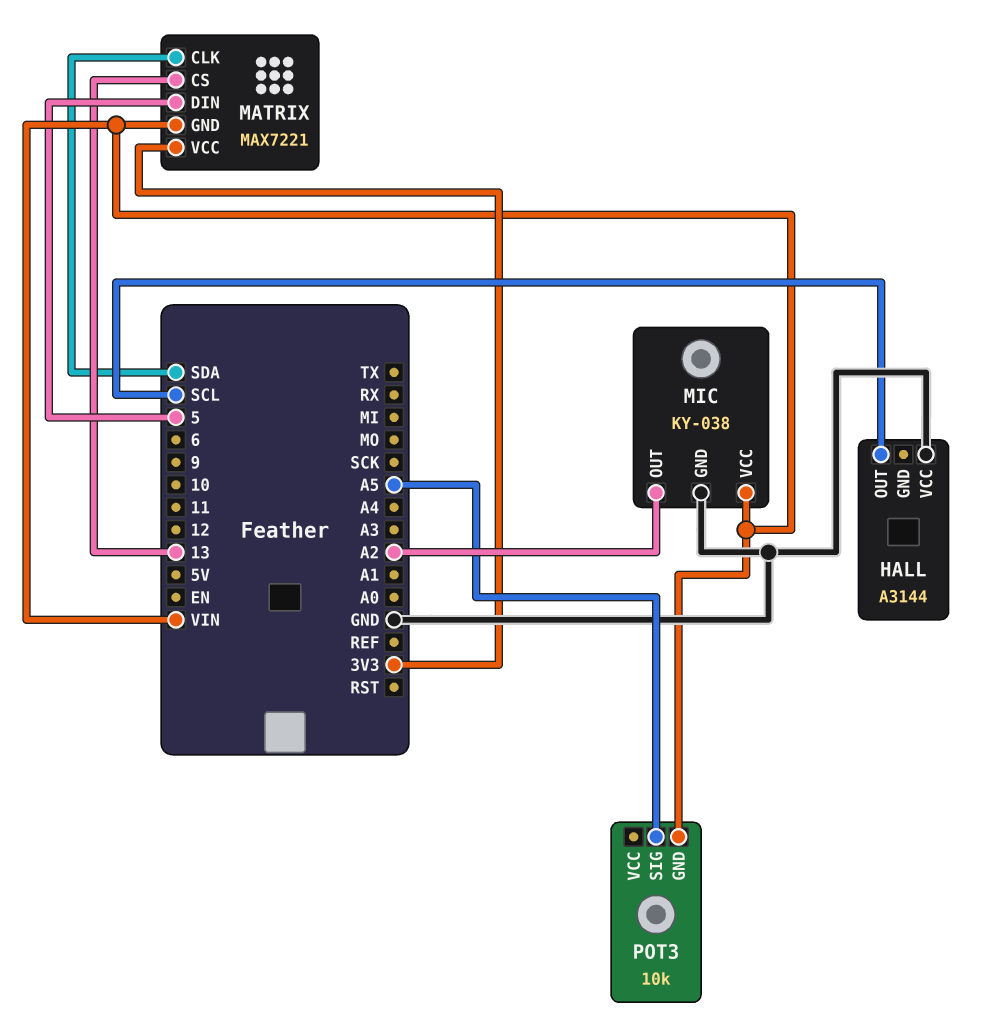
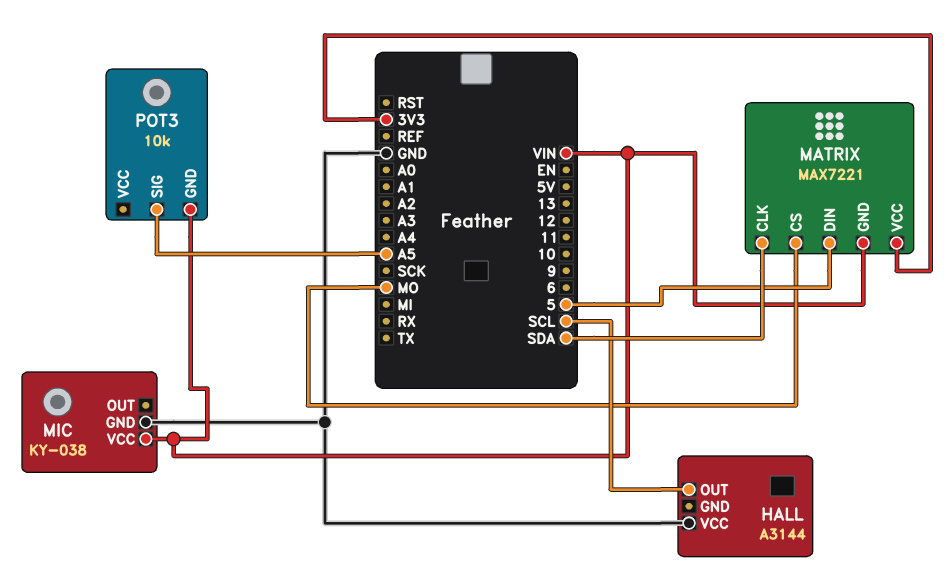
MATRIX pin CS: 13 -> MO
MIC pin OUT: A2 -> none

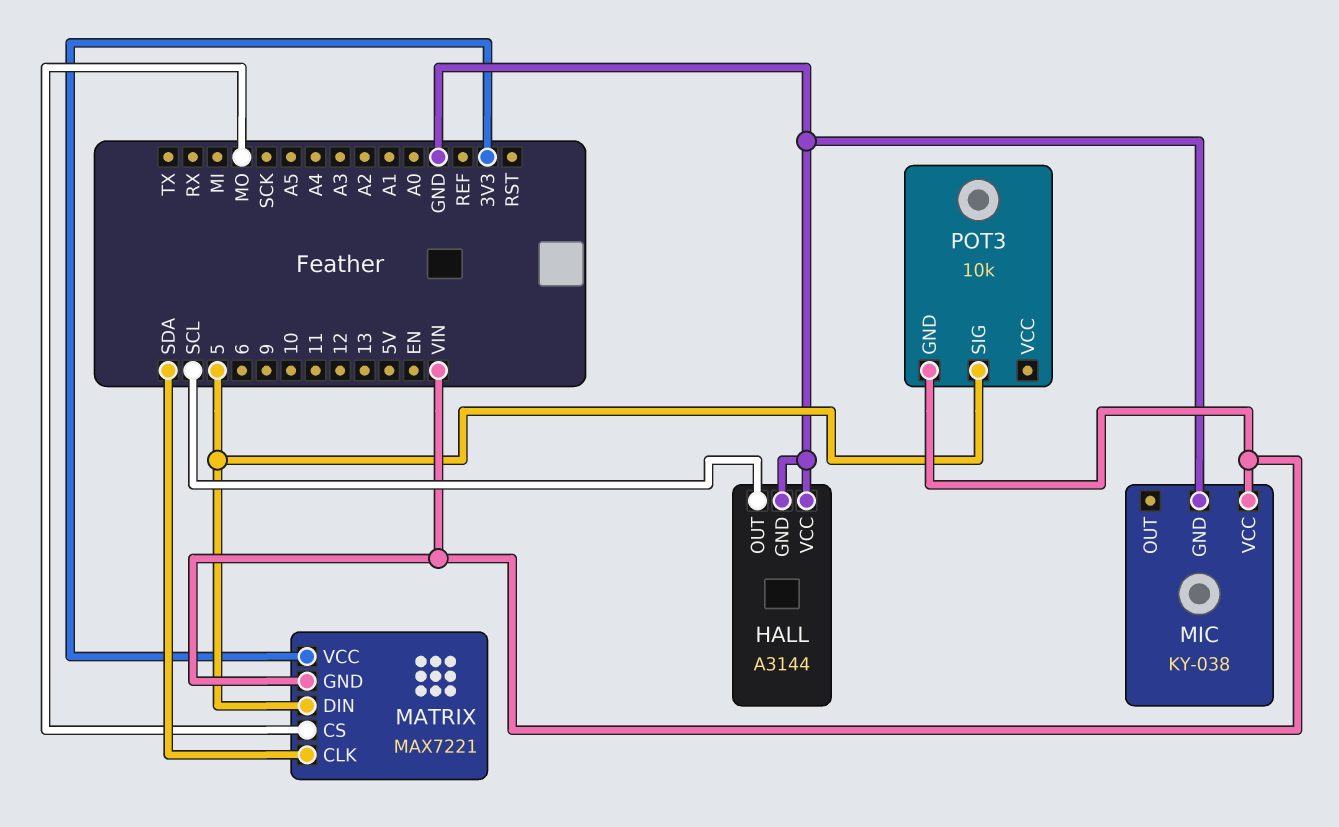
HALL pin GND: none -> GND
POT3 pin SIG: A5 -> 5

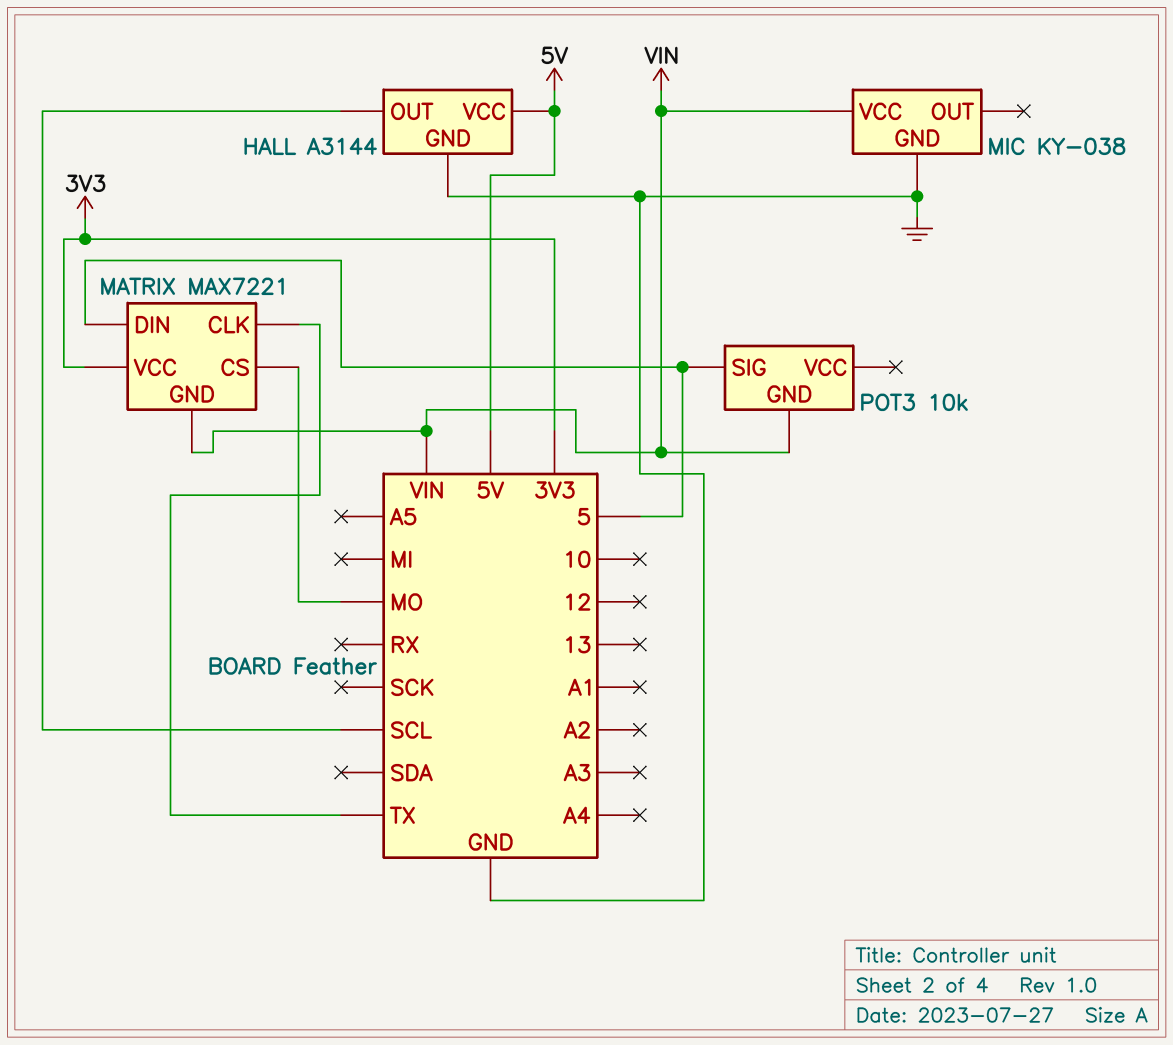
HALL pin VCC: GND -> 5V
MATRIX pin CLK: SDA -> TX

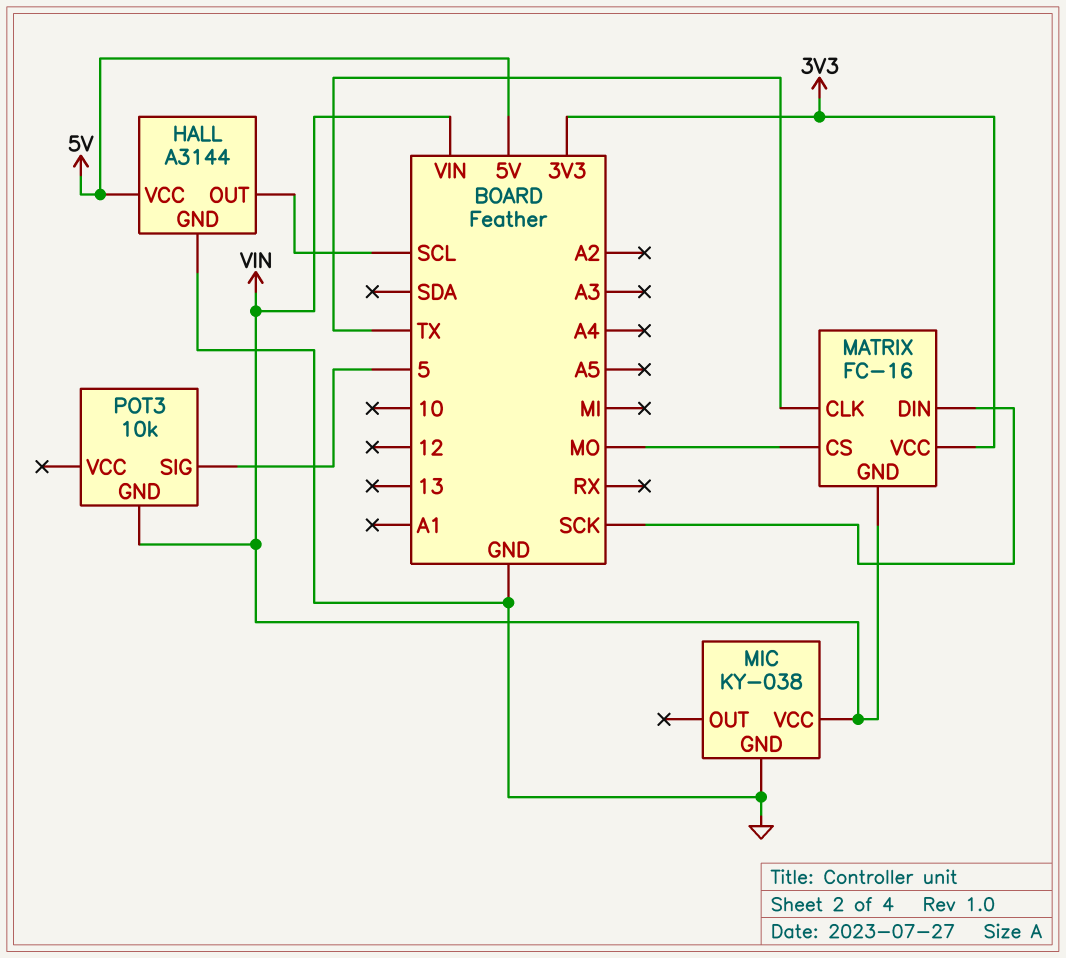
MATRIX: MAX7221 -> FC-16
MATRIX pin DIN: 5 -> SCK

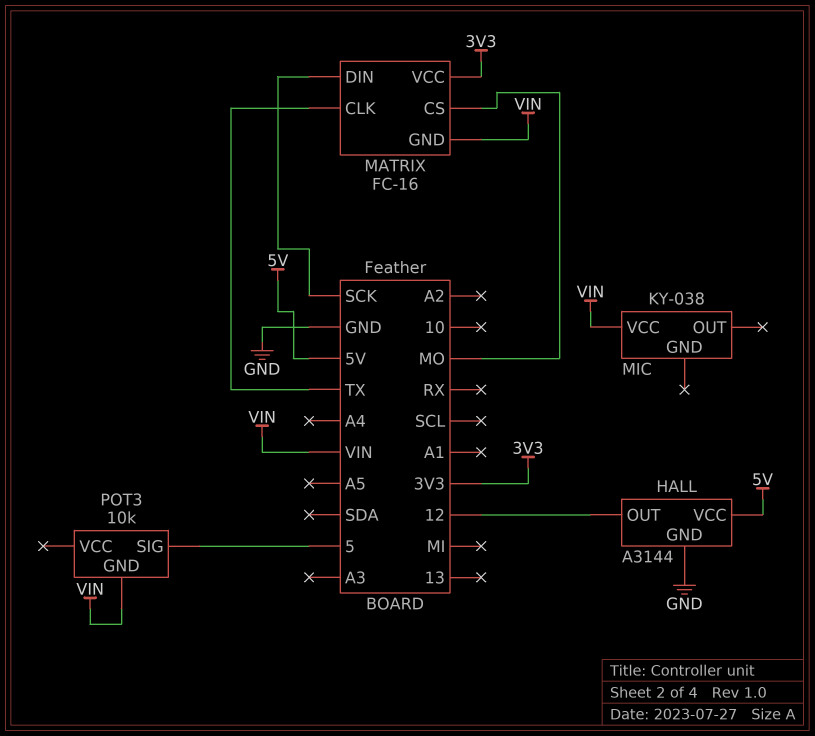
HALL pin OUT: SCL -> 12
MIC pin GND: GND -> none

